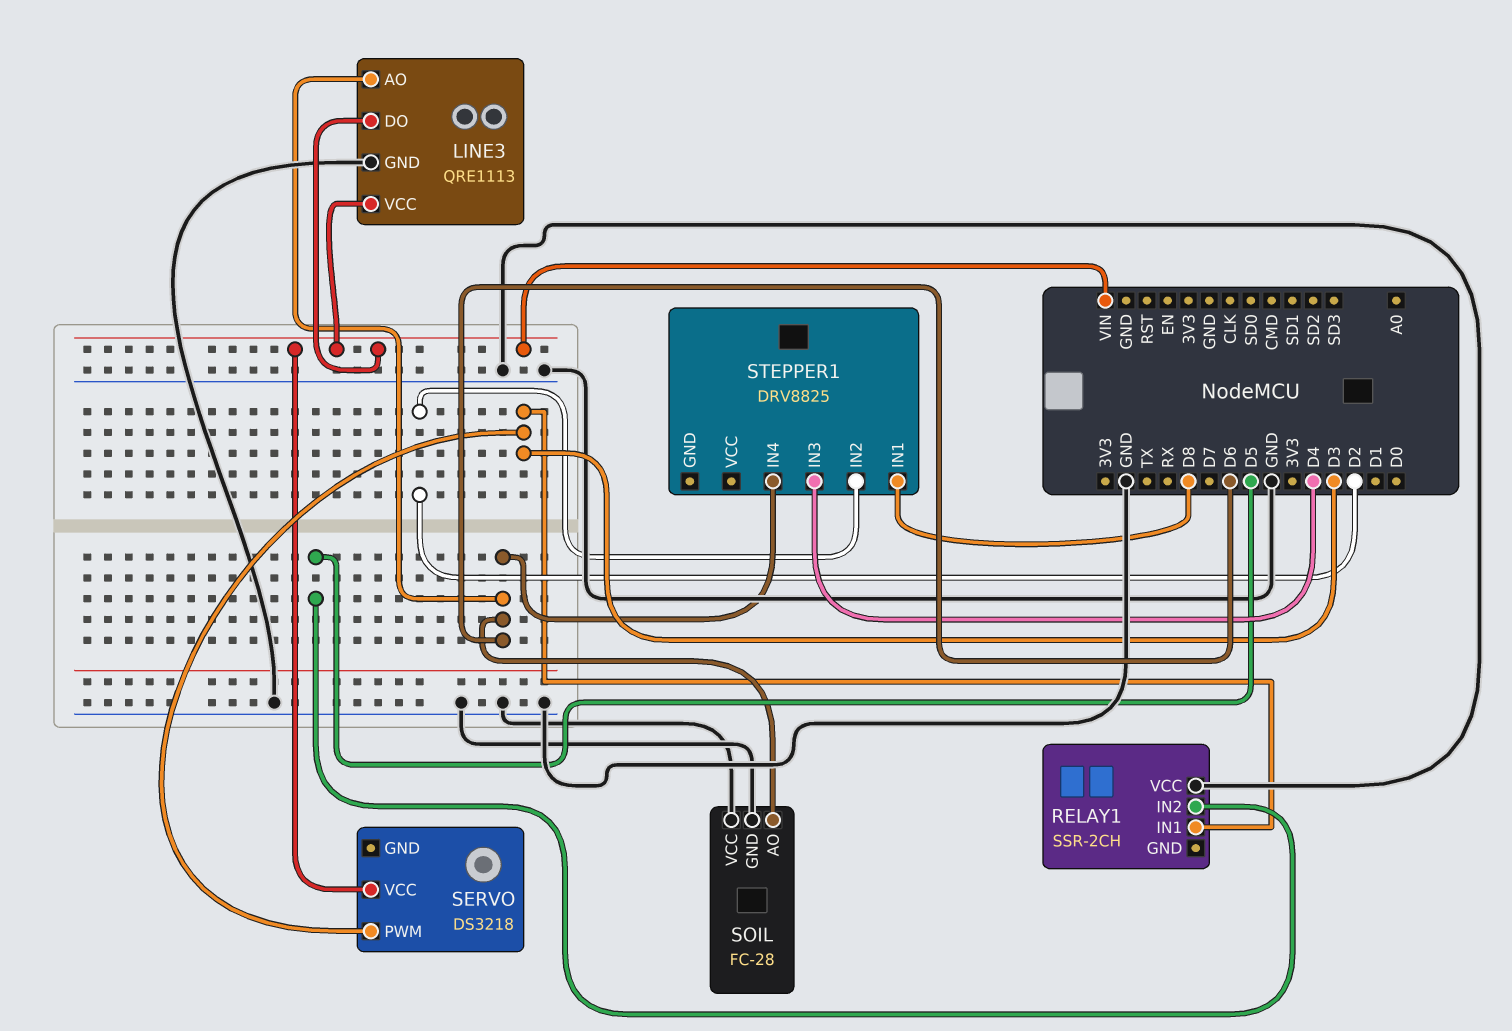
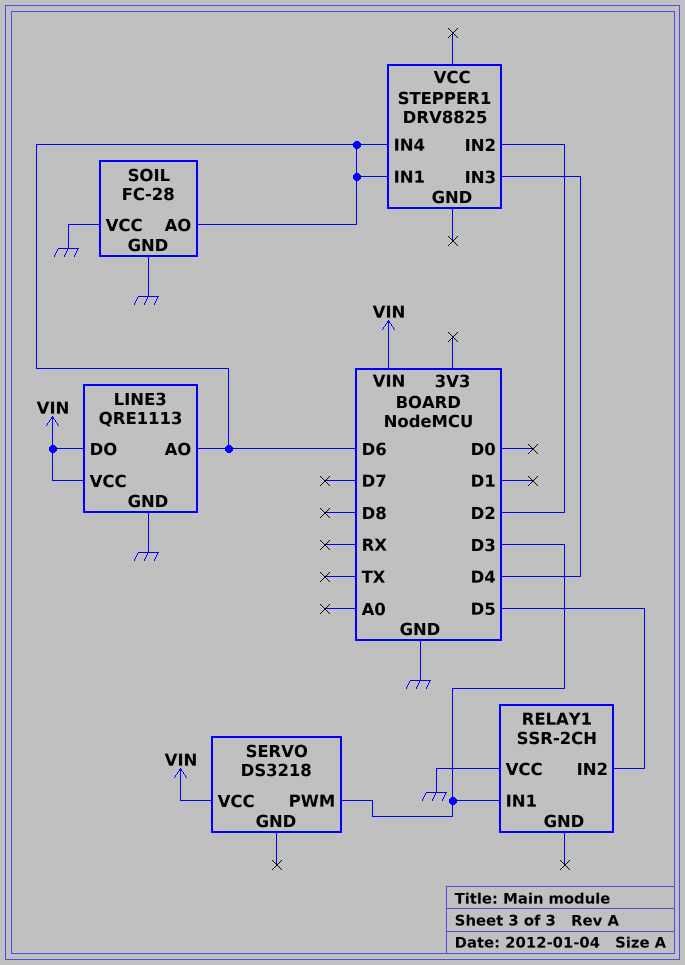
STEPPER1 pin IN1: D8 -> D6

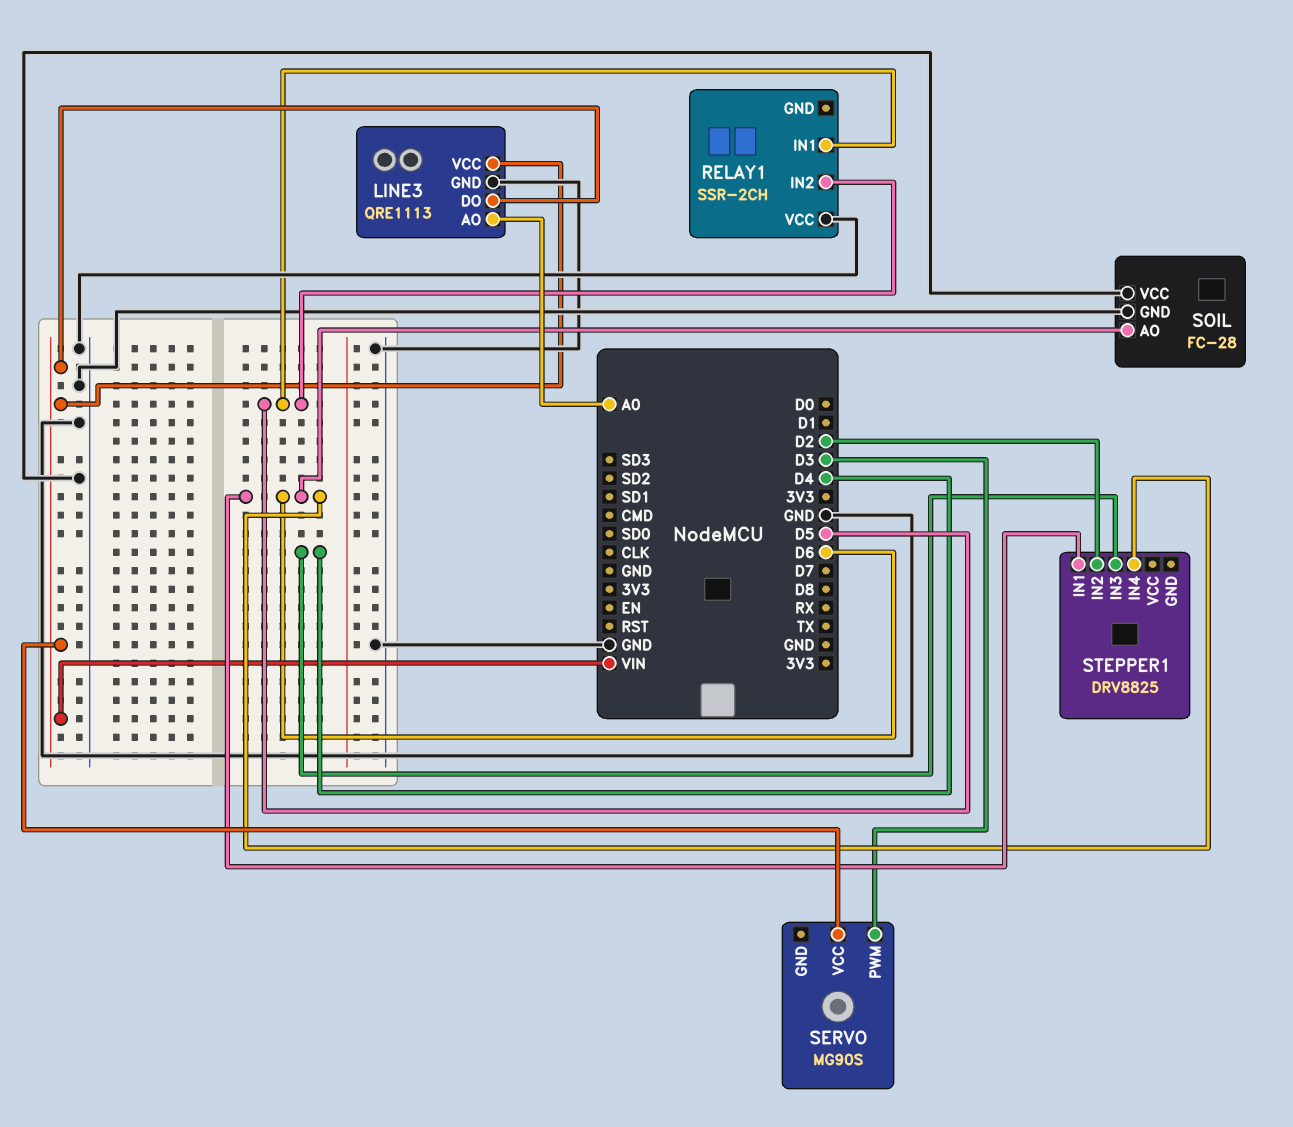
LINE3 pin AO: D6 -> A0
RELAY1 pin IN1: D3 -> D5
SERVO: DS3218 -> MG90S

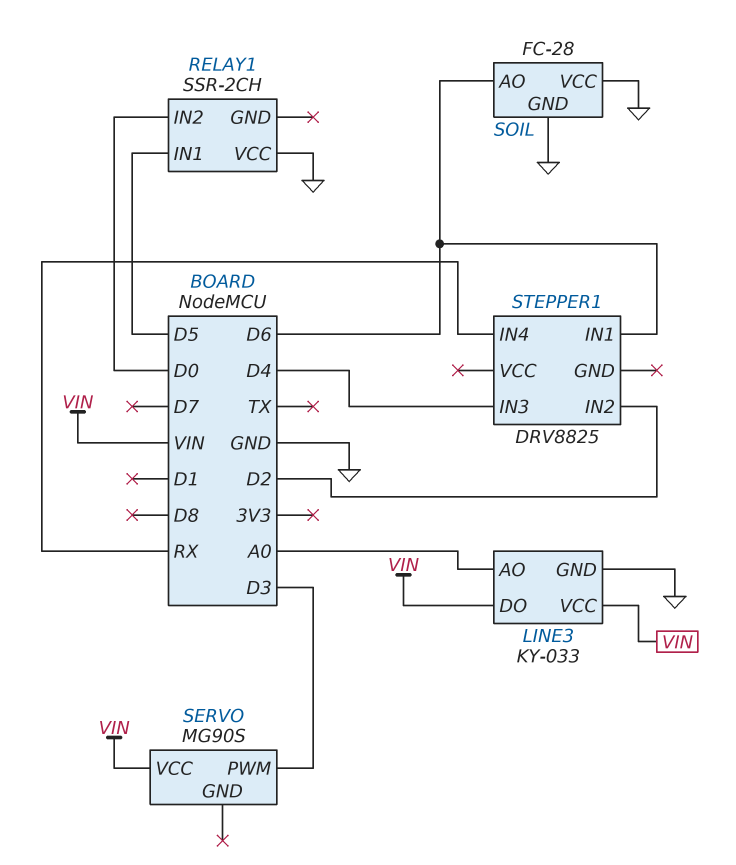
LINE3: QRE1113 -> KY-033
RELAY1 pin IN2: D5 -> D0
STEPPER1 pin IN4: D6 -> RX

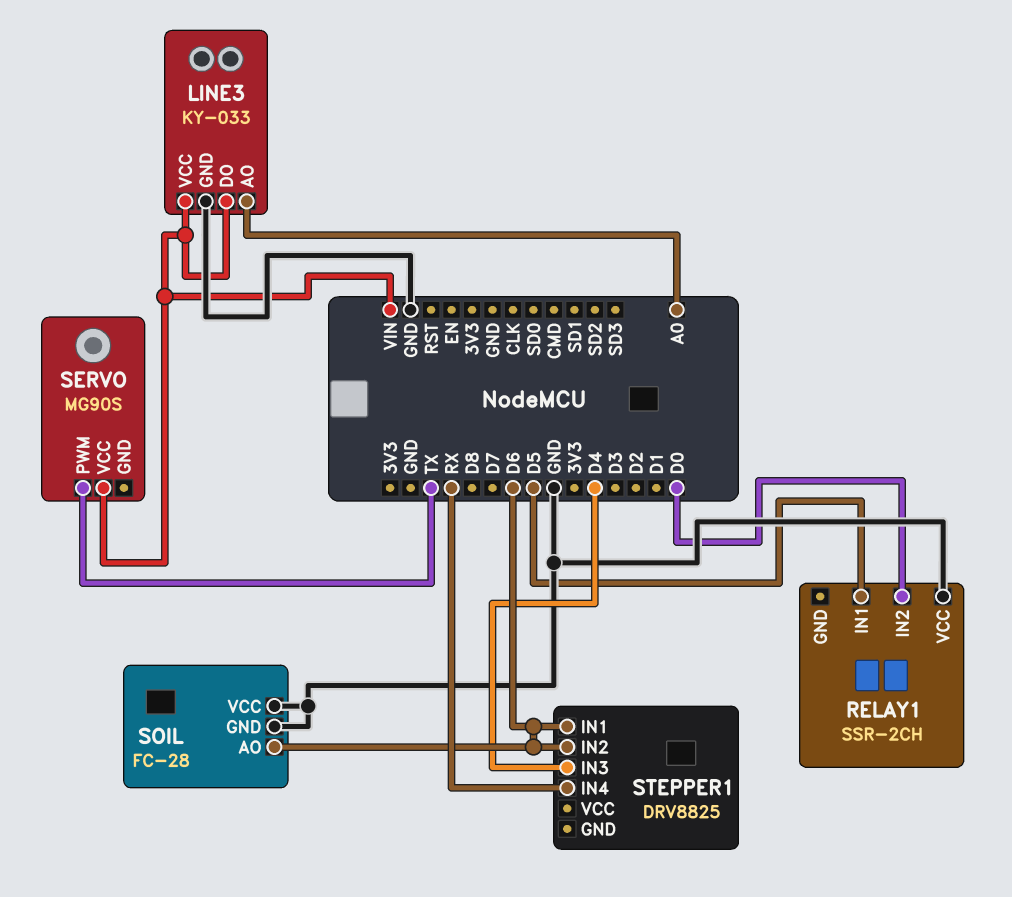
SERVO pin PWM: D3 -> TX
STEPPER1 pin IN2: D2 -> D6

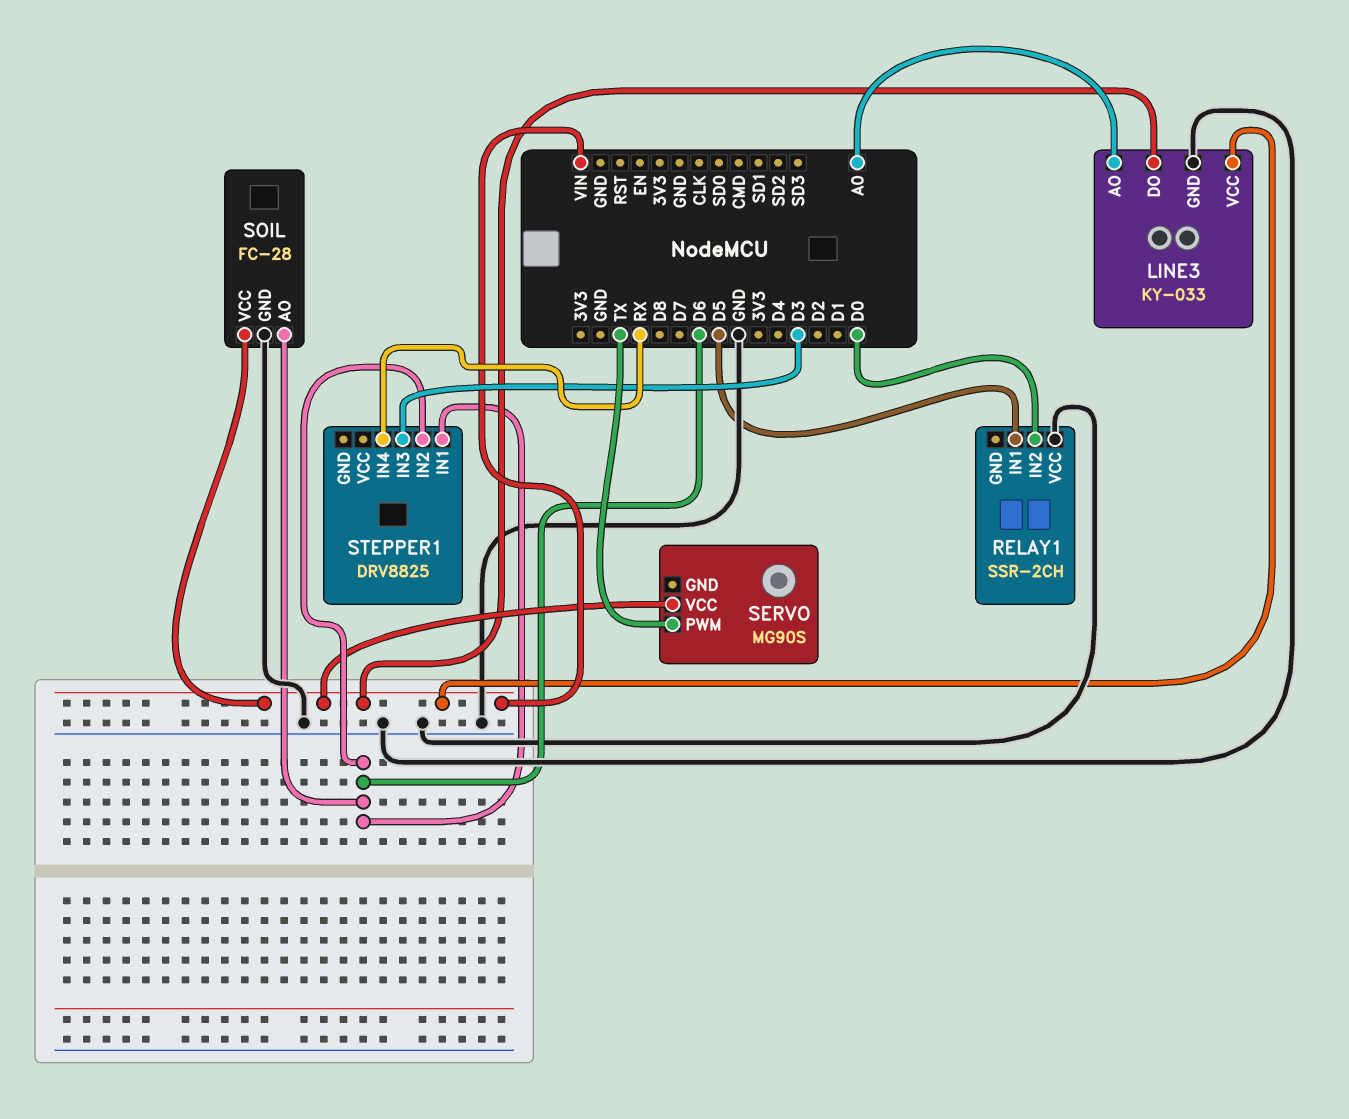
SOIL pin VCC: GND -> VIN
STEPPER1 pin IN3: D4 -> D3

